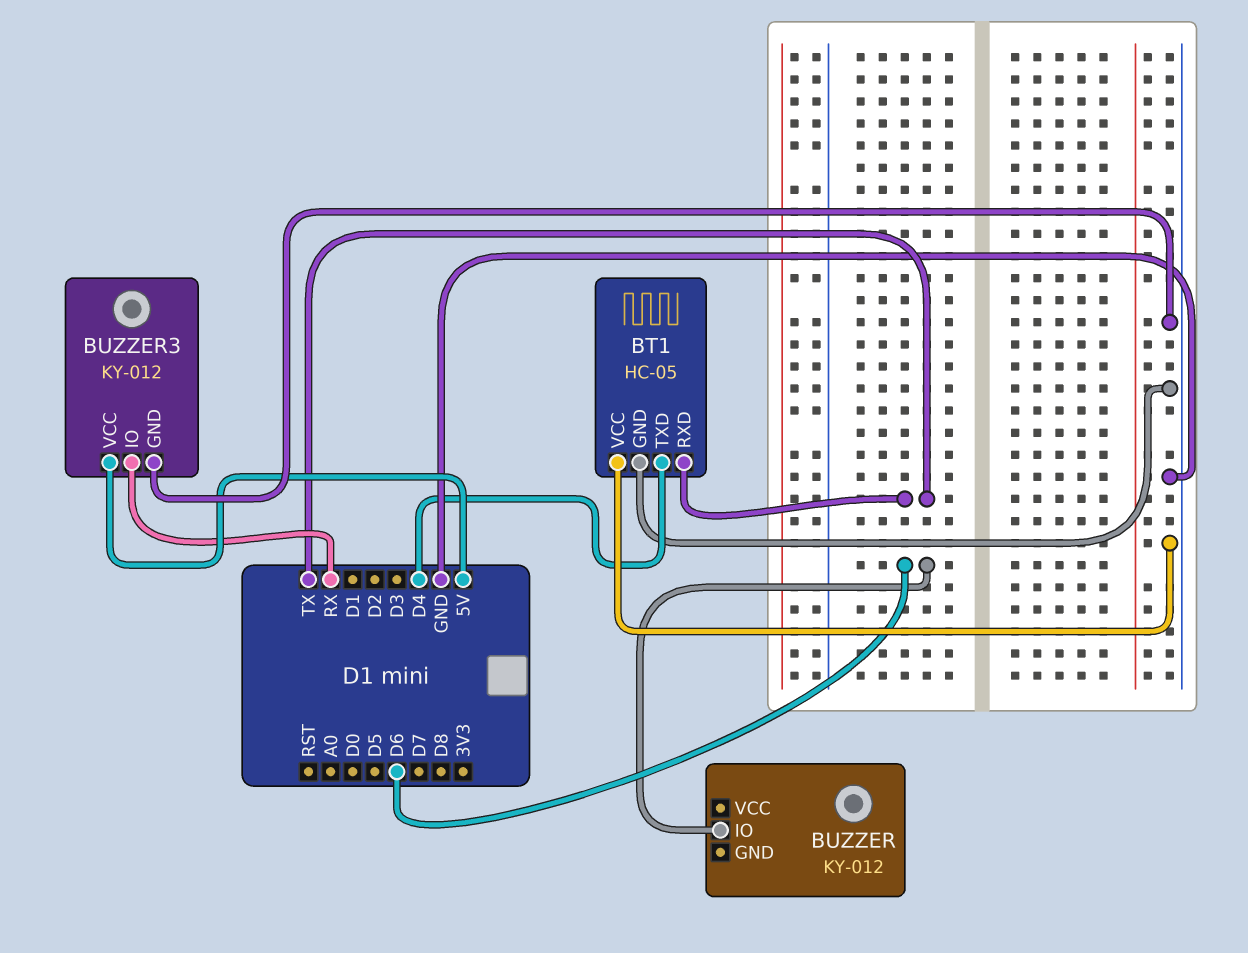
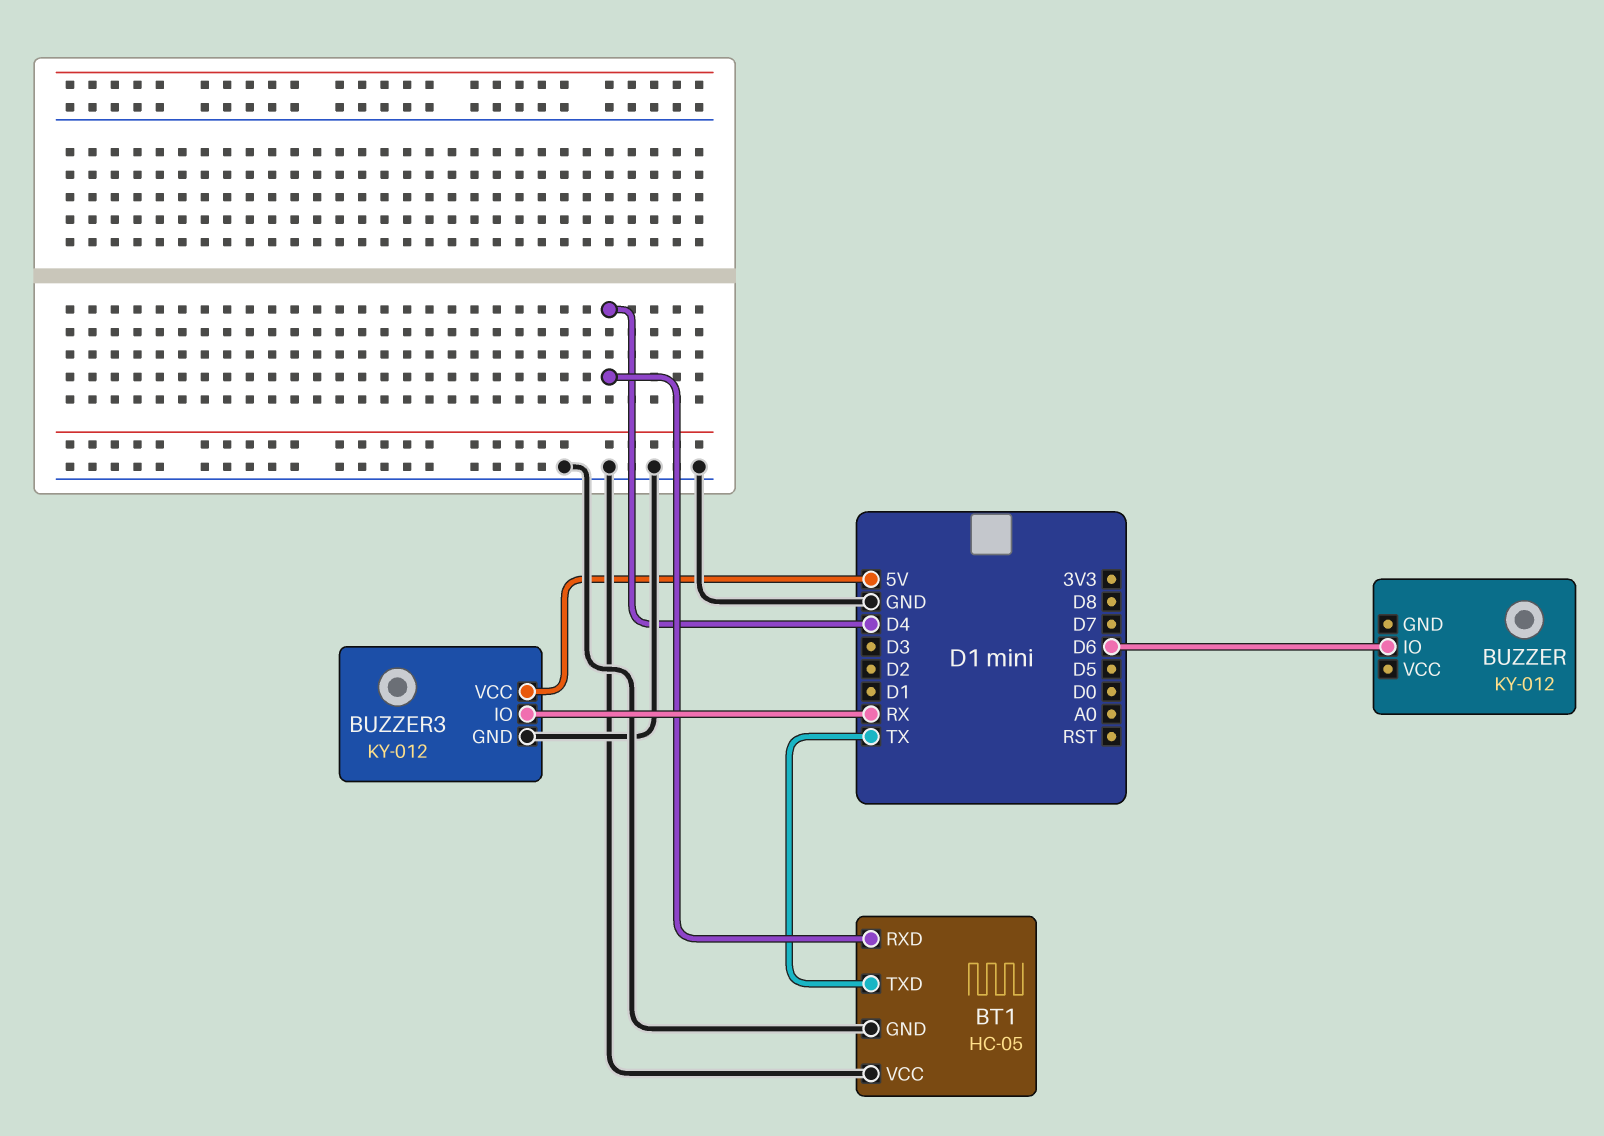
BT1 pin RXD: TX -> D4
BT1 pin TXD: D4 -> TX

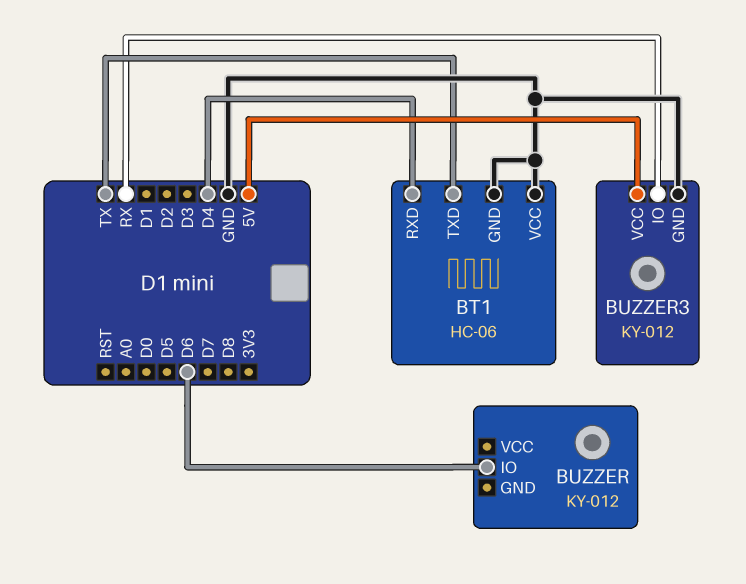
BT1: HC-05 -> HC-06

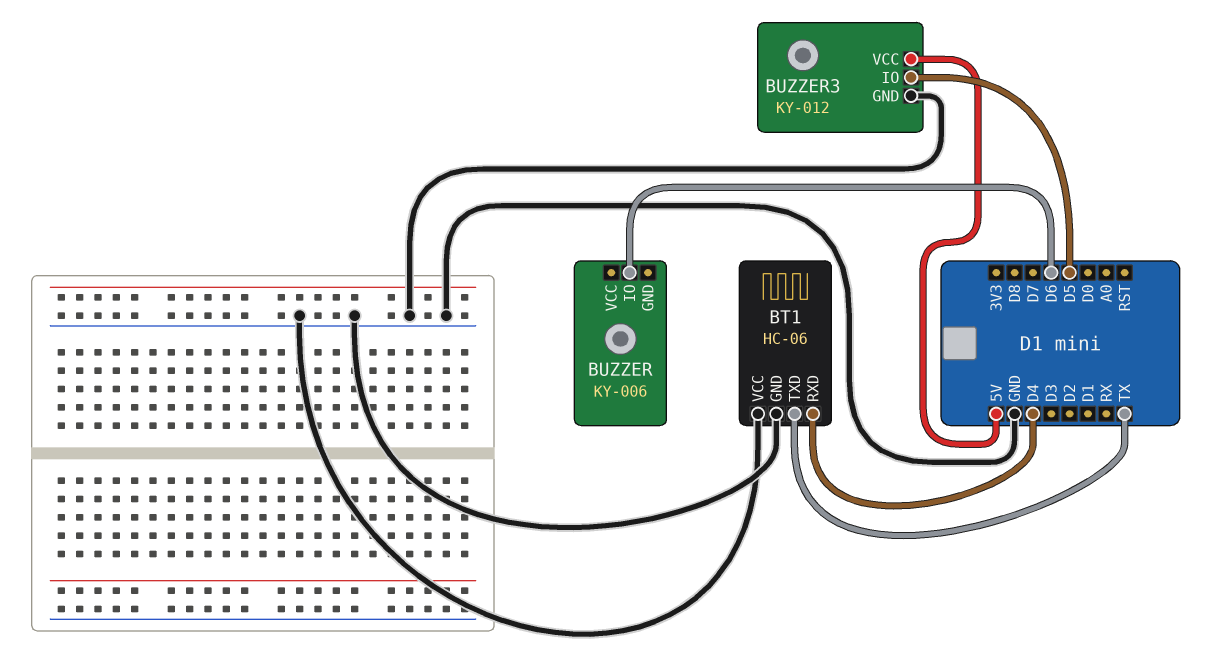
BUZZER: KY-012 -> KY-006
BUZZER3 pin IO: RX -> D5

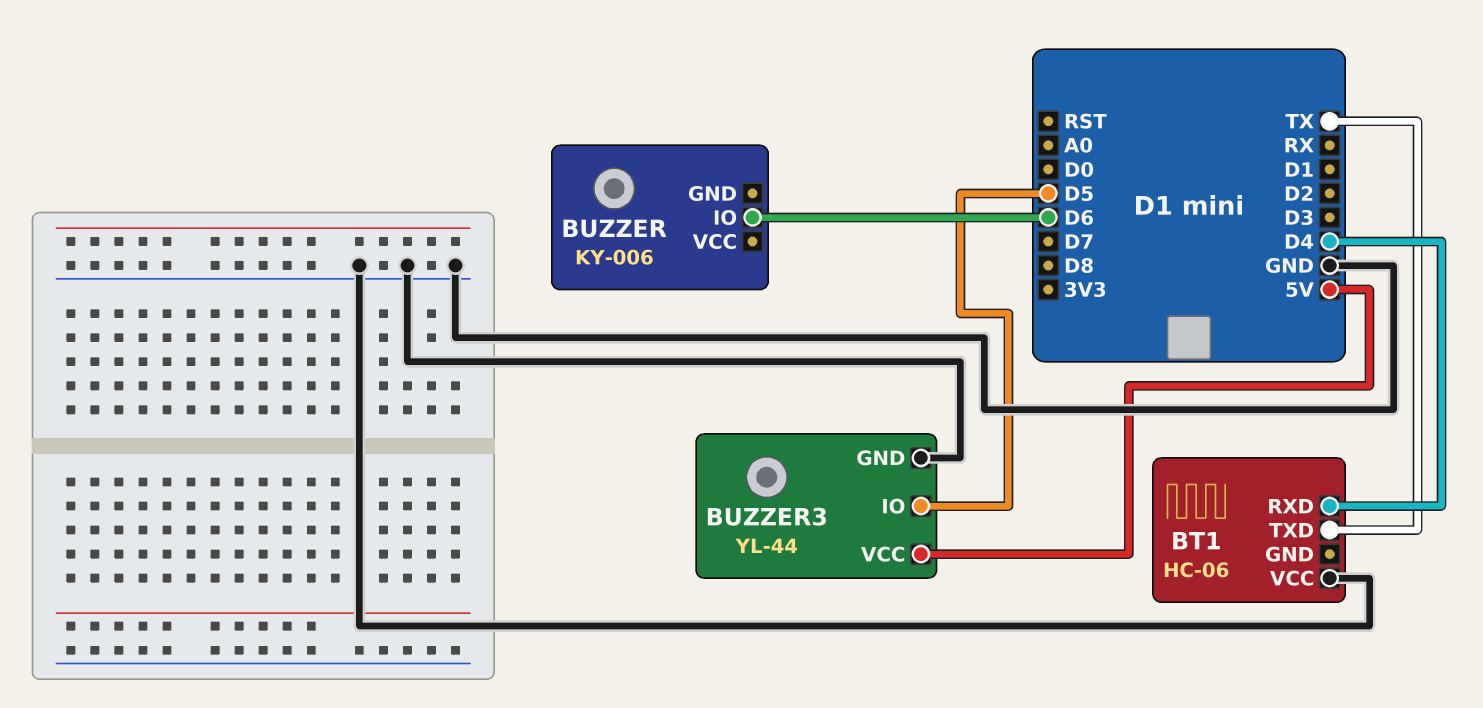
BT1 pin GND: GND -> none
BUZZER3: KY-012 -> YL-44

